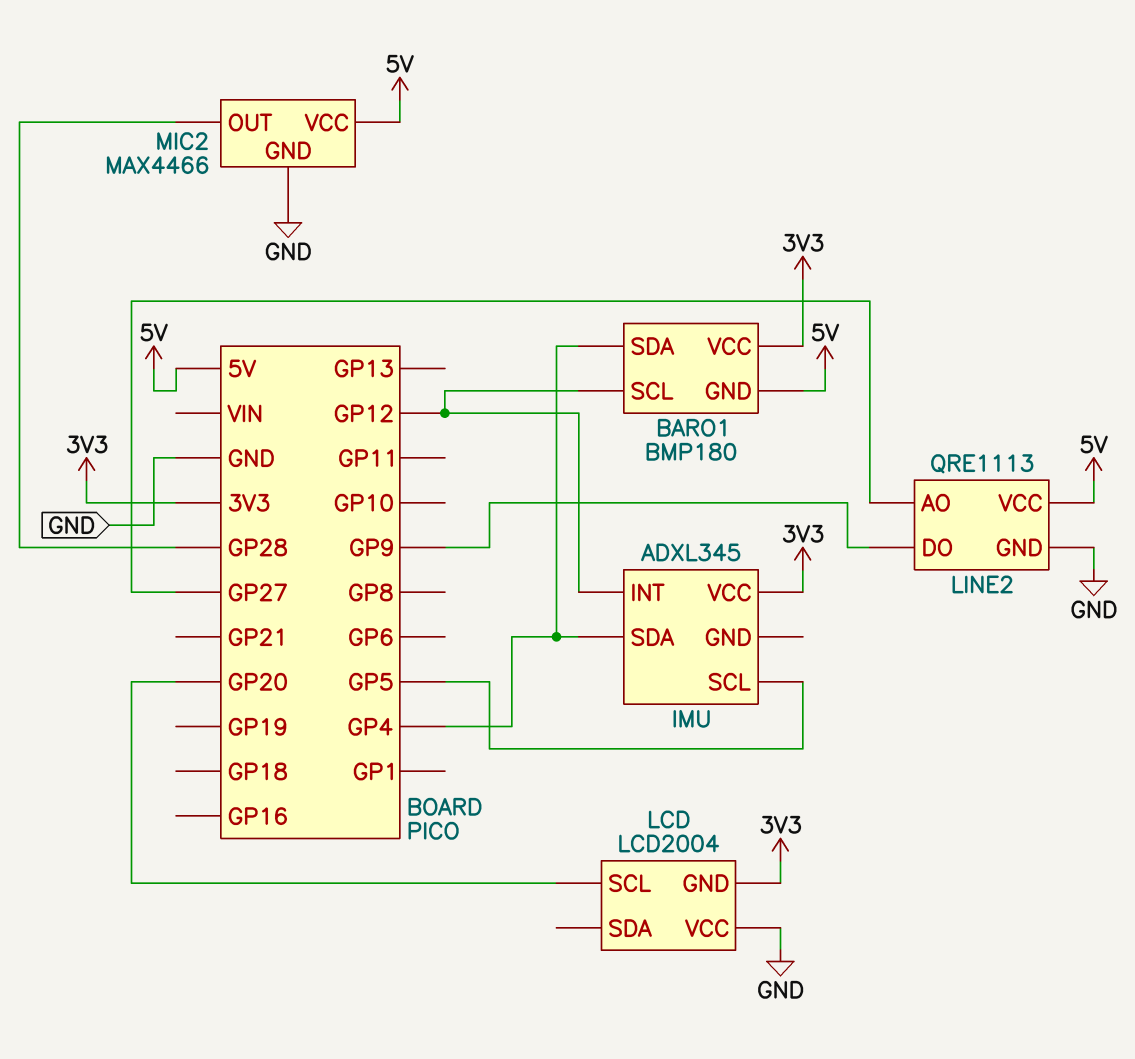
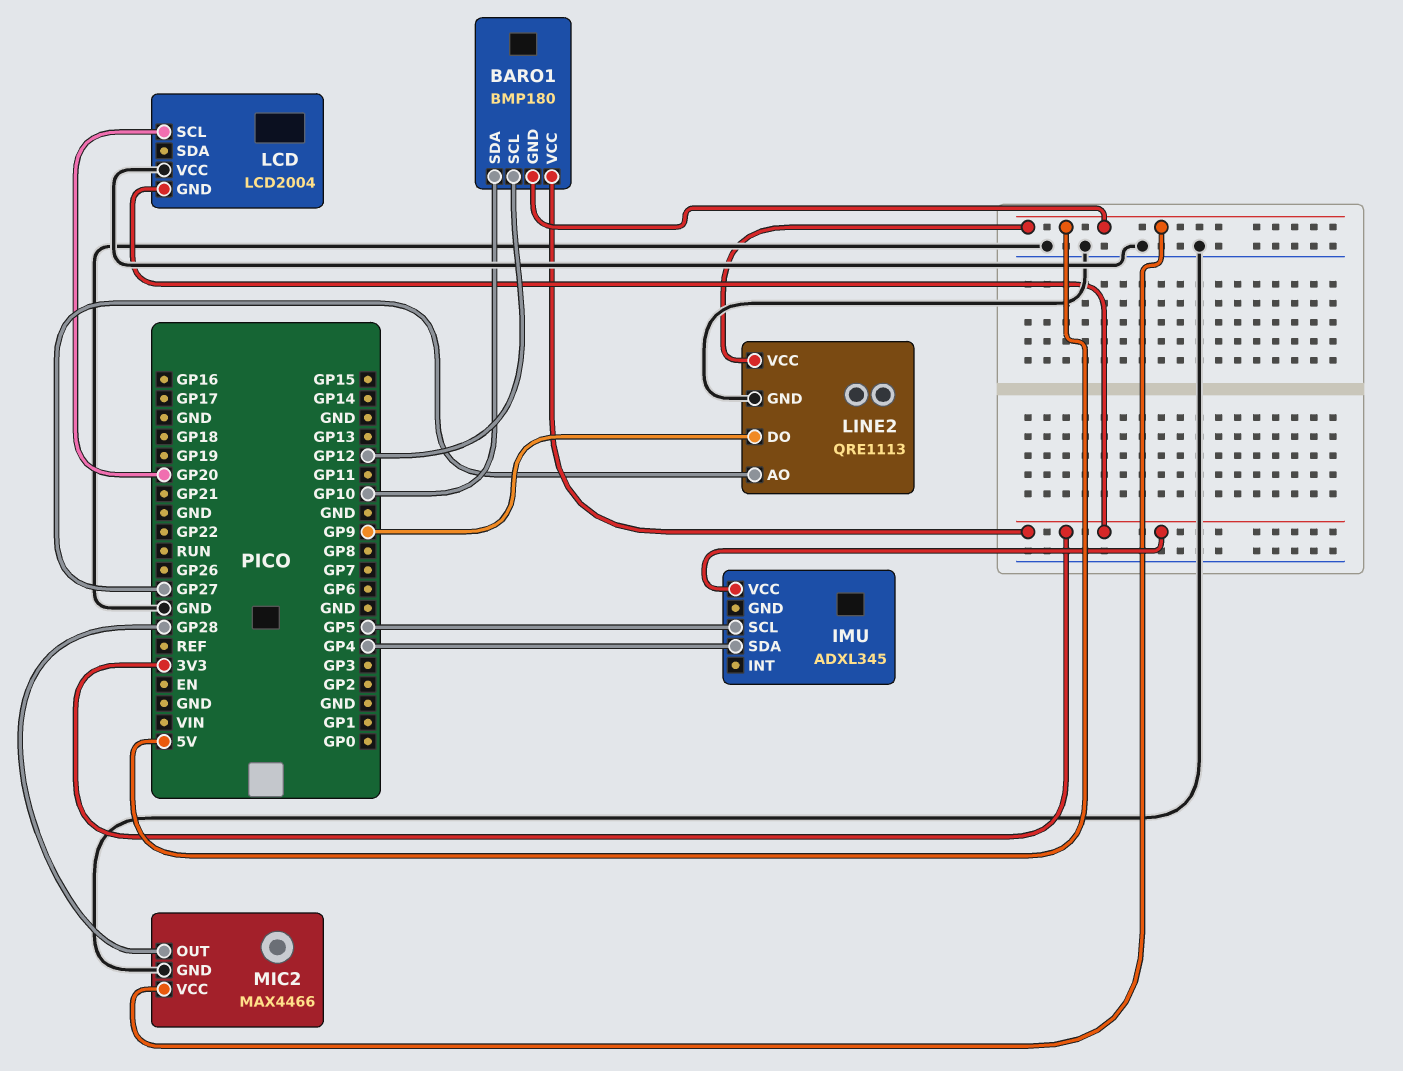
BARO1 pin SDA: GP4 -> GP10
IMU pin INT: GP12 -> none

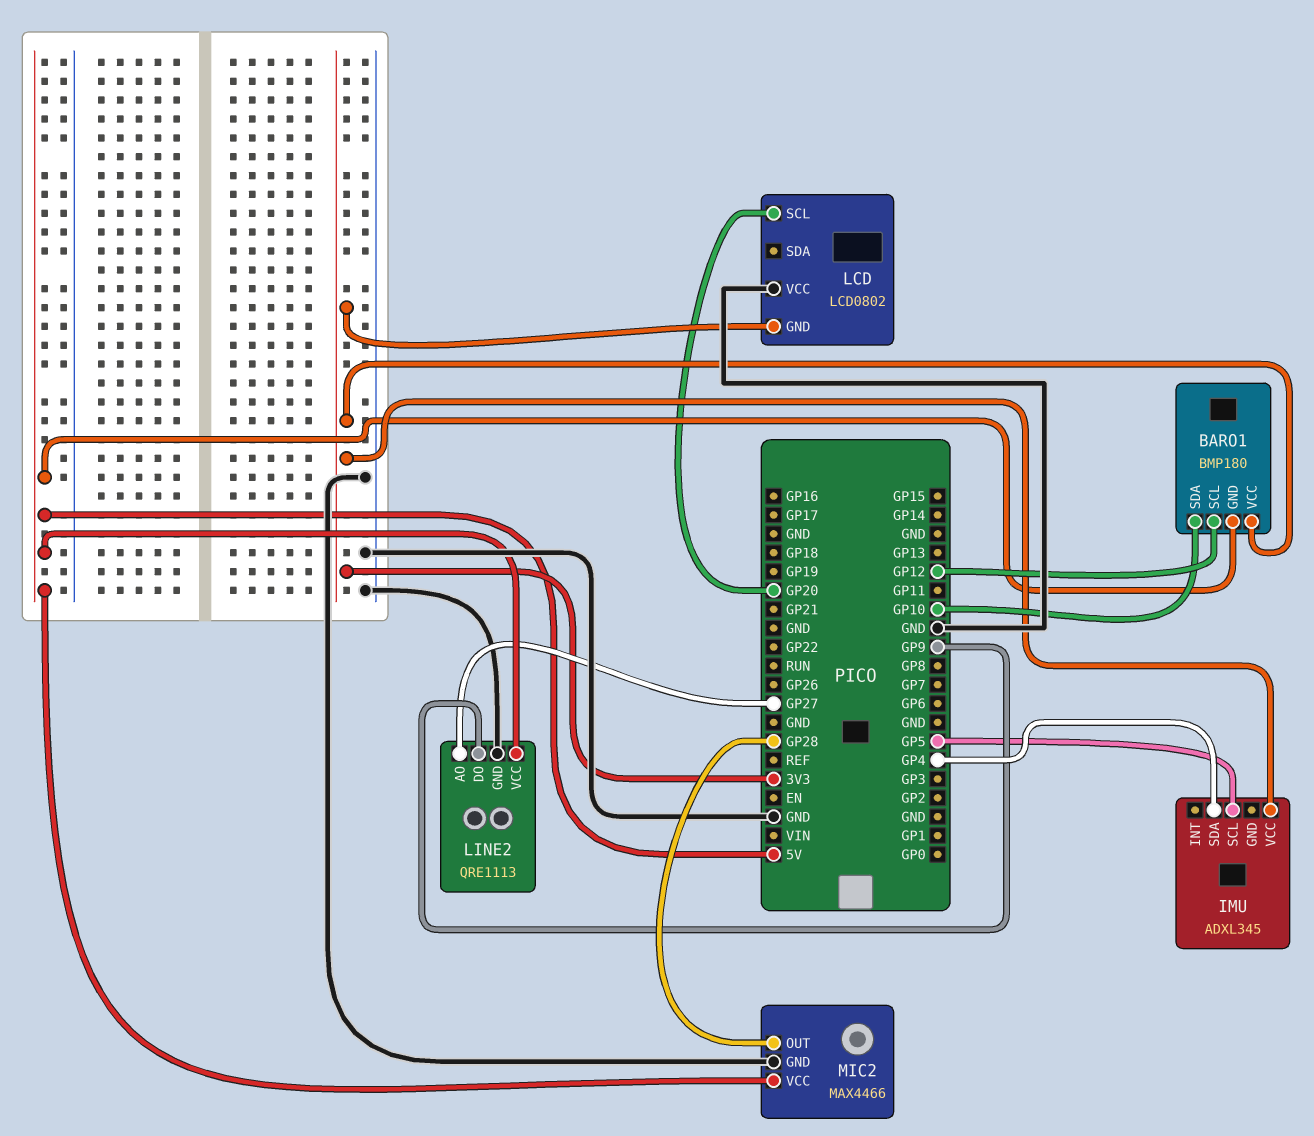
LCD: LCD2004 -> LCD0802

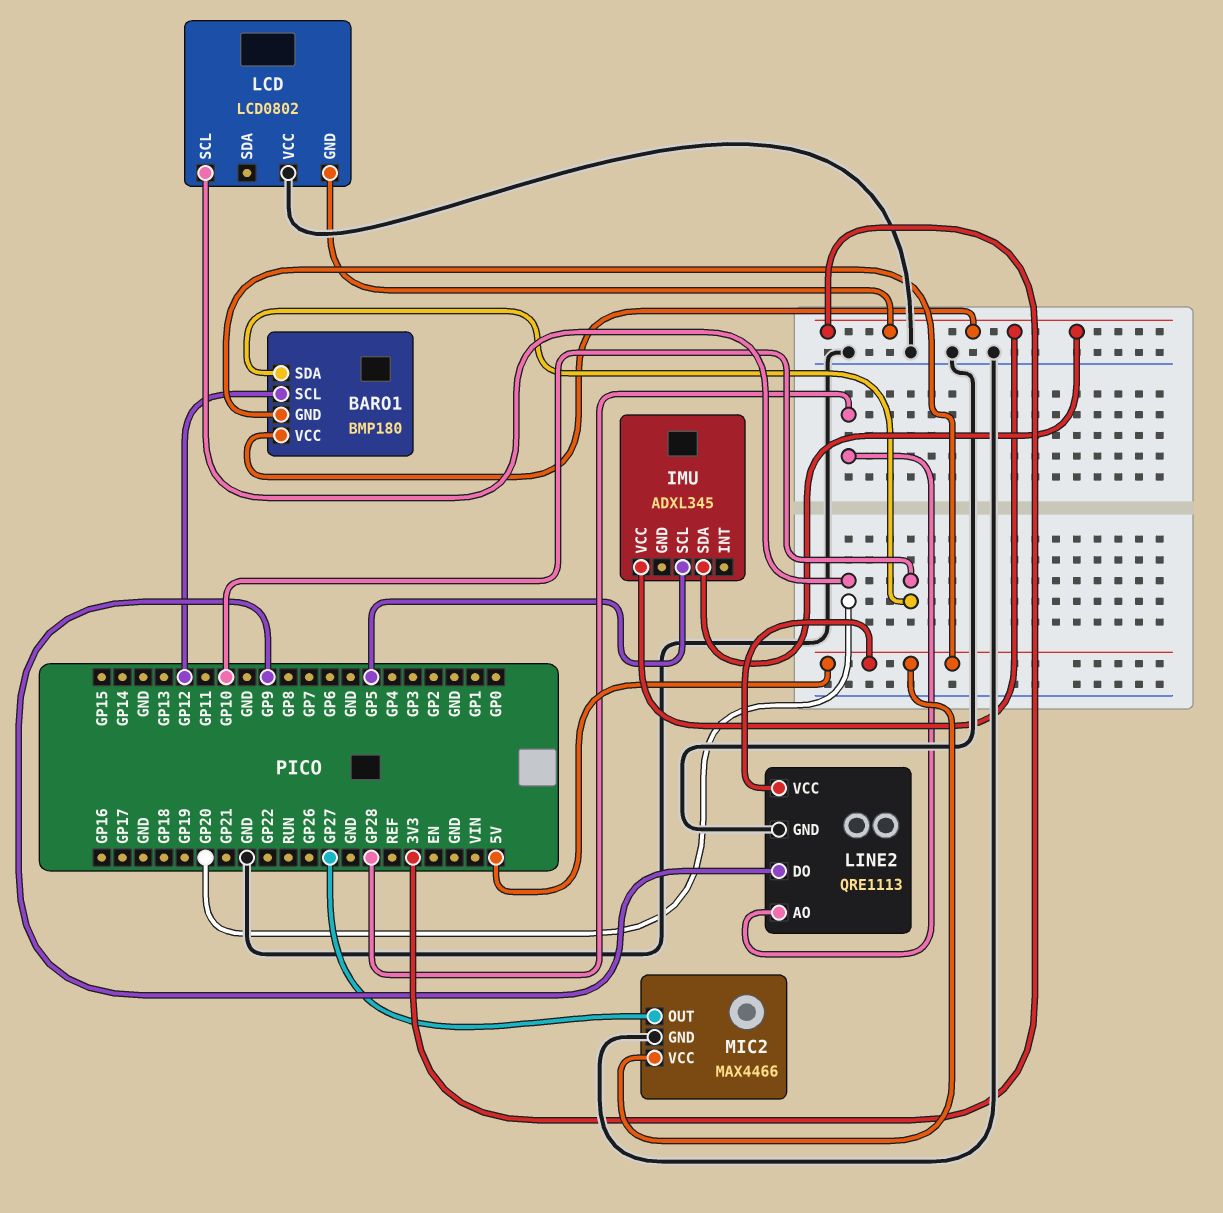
IMU pin SDA: GP4 -> 3V3
LINE2 pin AO: GP27 -> GP28
MIC2 pin OUT: GP28 -> GP27

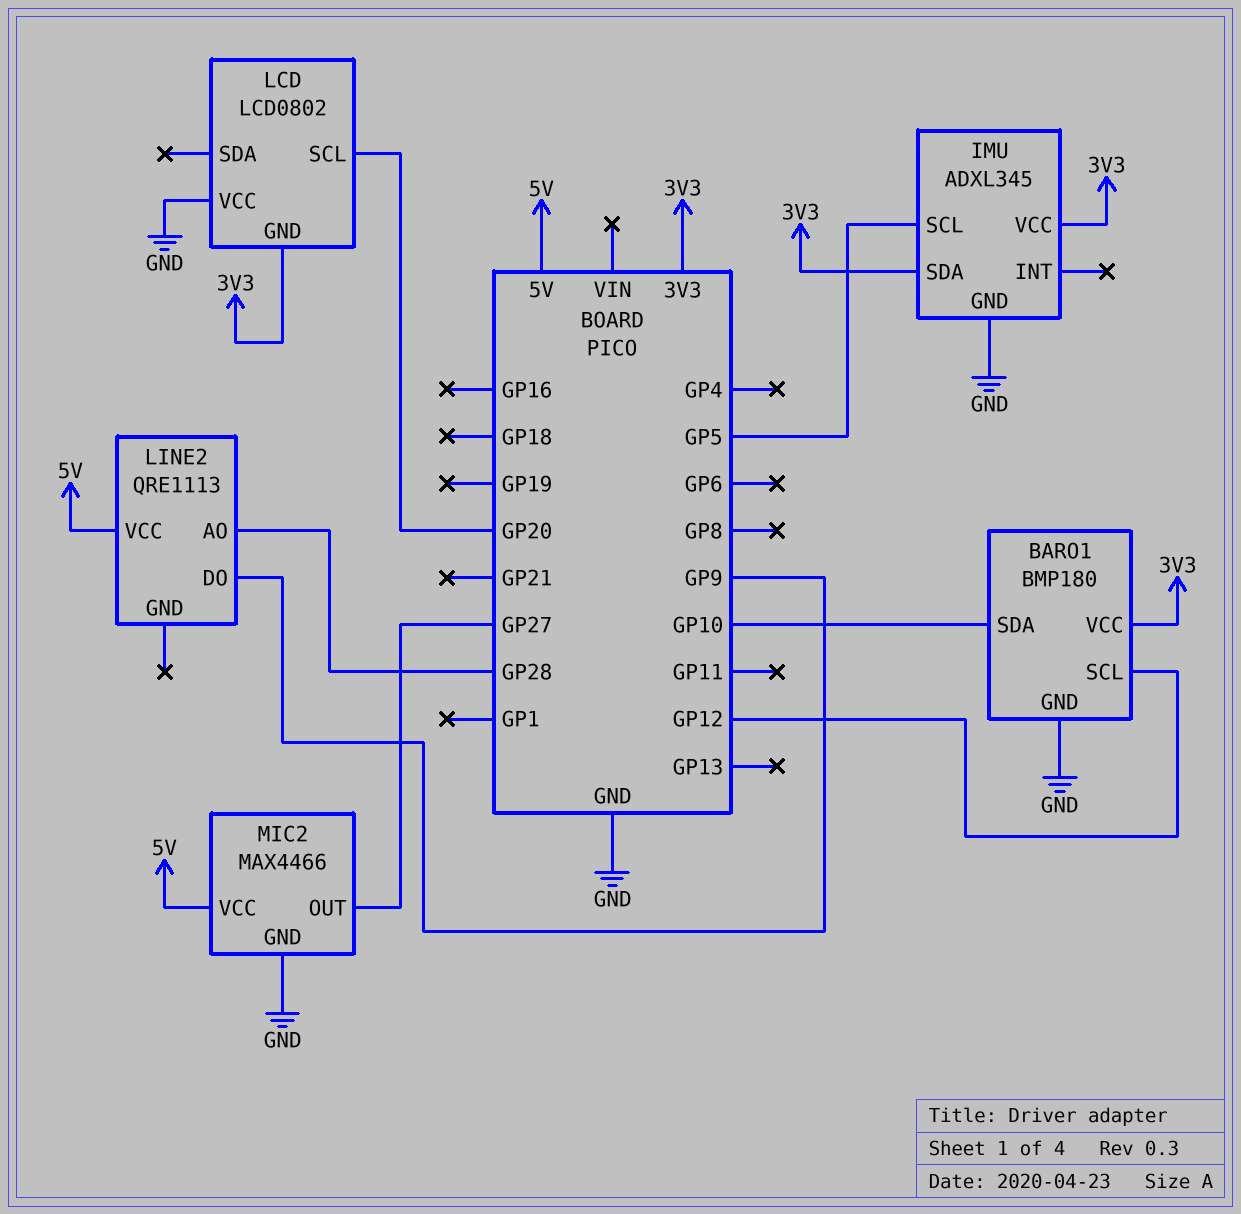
BARO1 pin GND: 5V -> GND
IMU pin GND: none -> GND
LINE2 pin GND: GND -> none

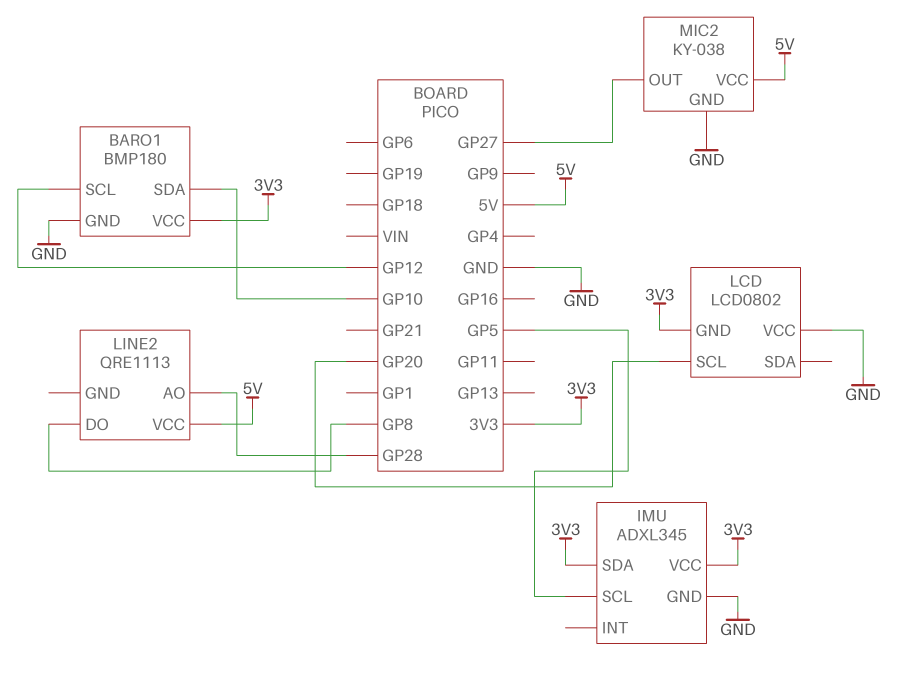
LINE2 pin DO: GP9 -> GP8
MIC2: MAX4466 -> KY-038

